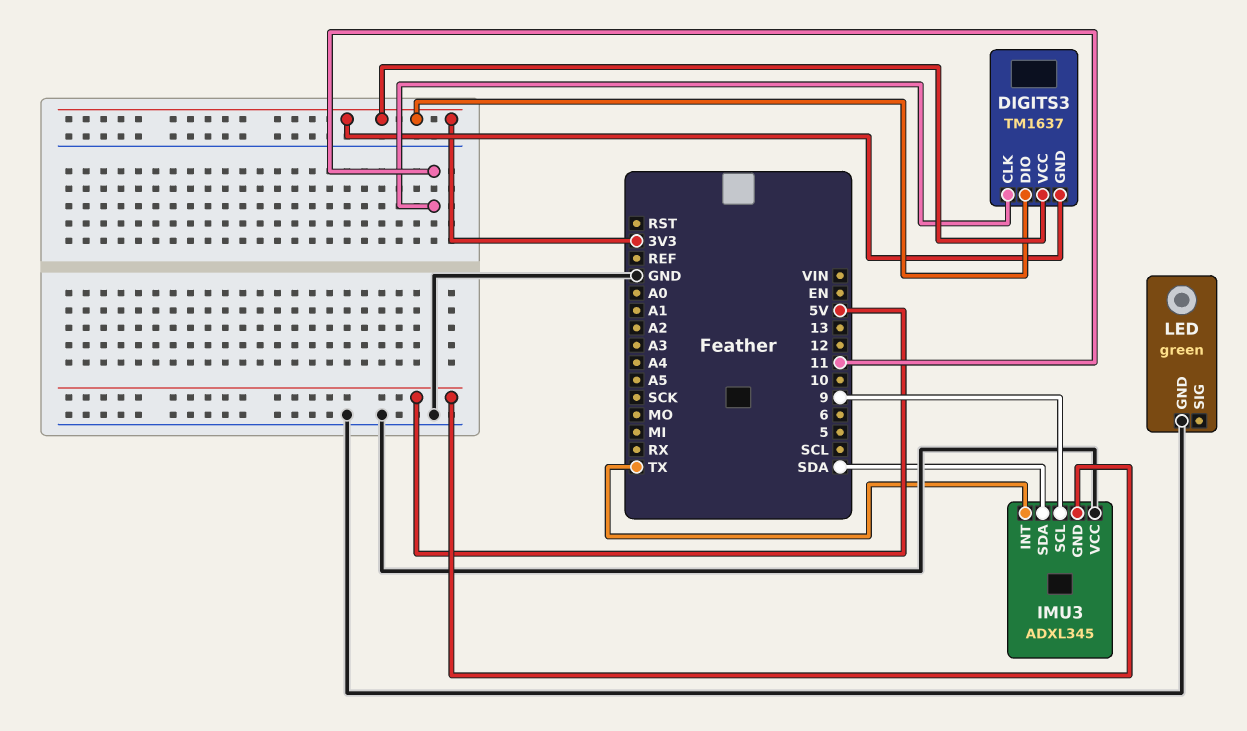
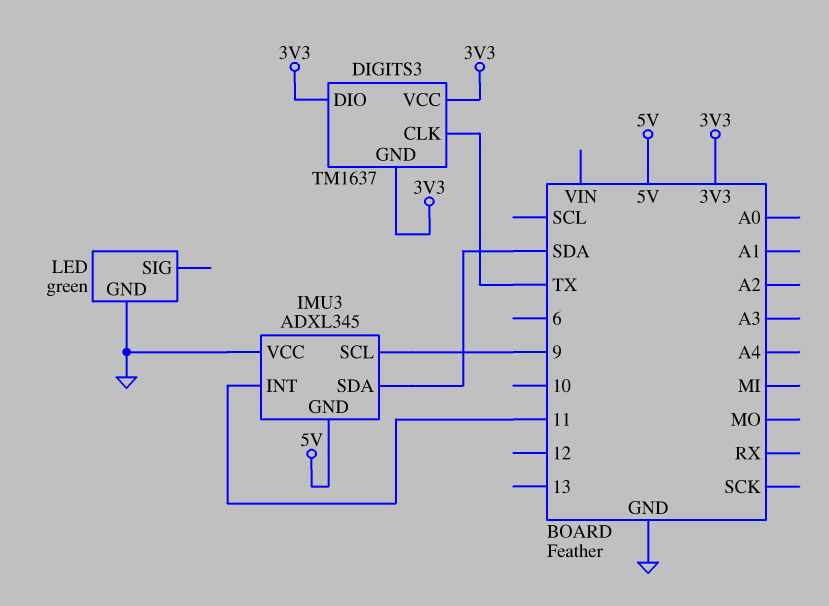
DIGITS3 pin CLK: 11 -> TX
IMU3 pin INT: TX -> 11

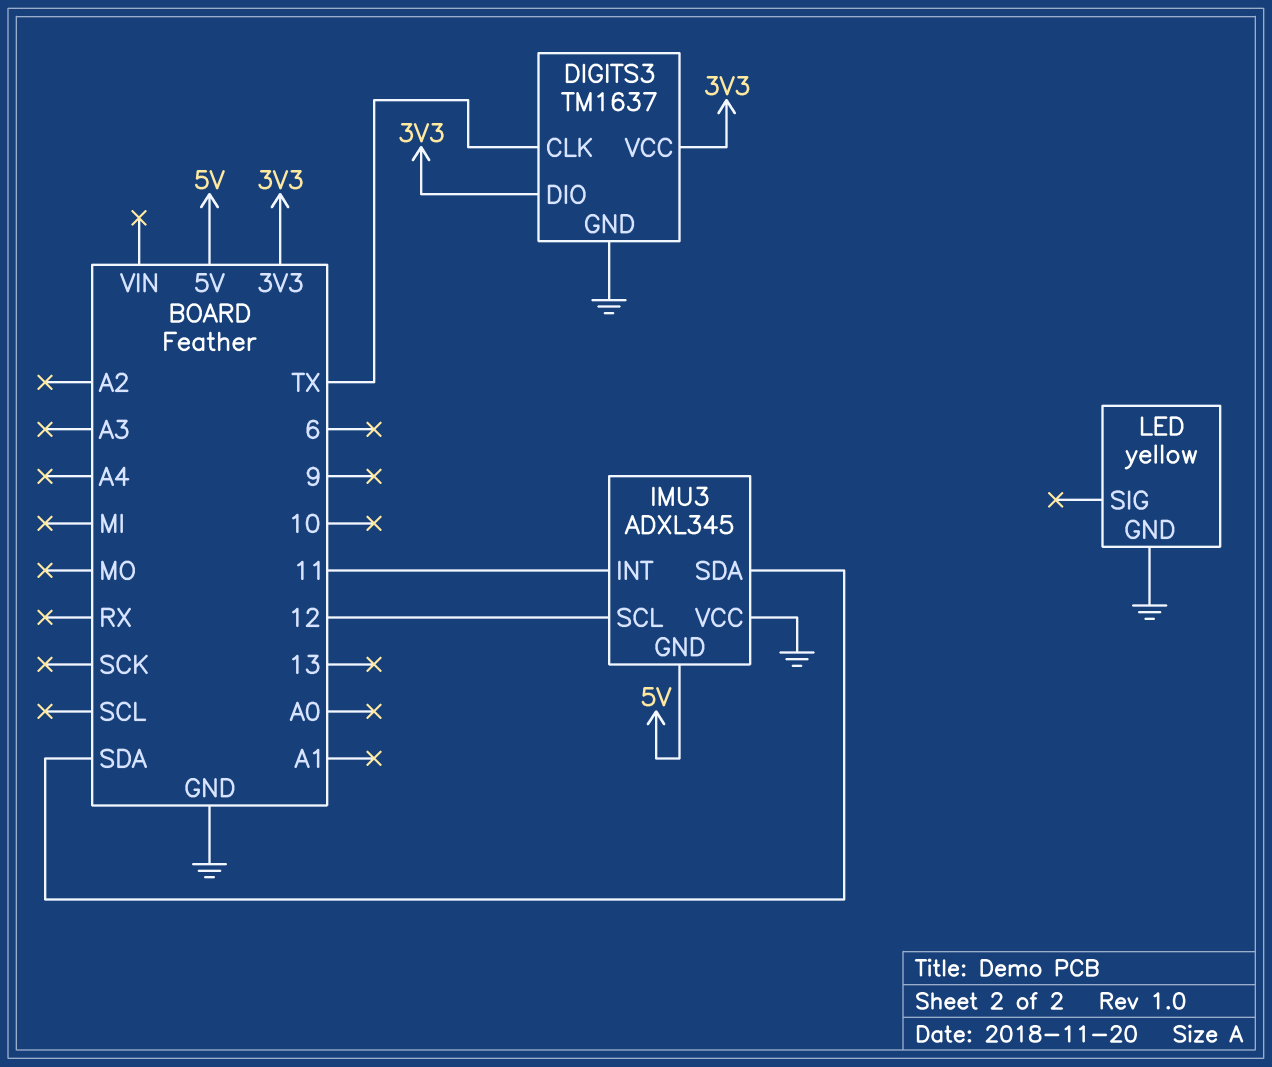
DIGITS3 pin GND: 3V3 -> GND
IMU3 pin SCL: 9 -> 12
LED: green -> yellow

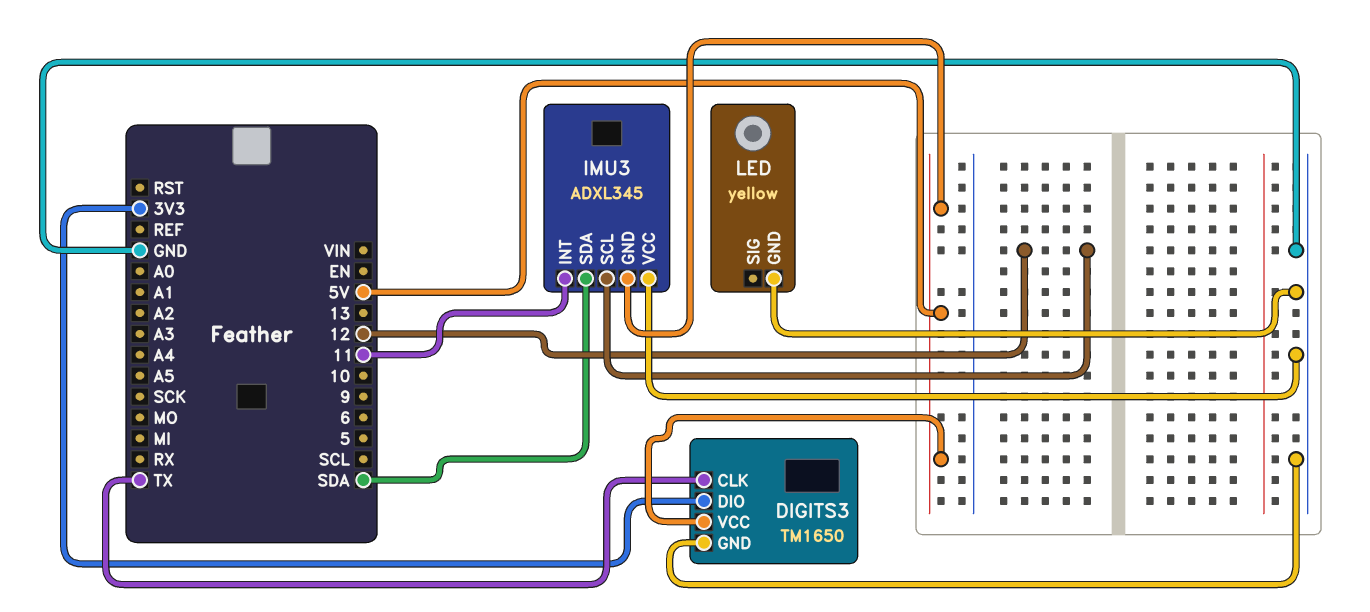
DIGITS3: TM1637 -> TM1650
DIGITS3 pin VCC: 3V3 -> 5V

